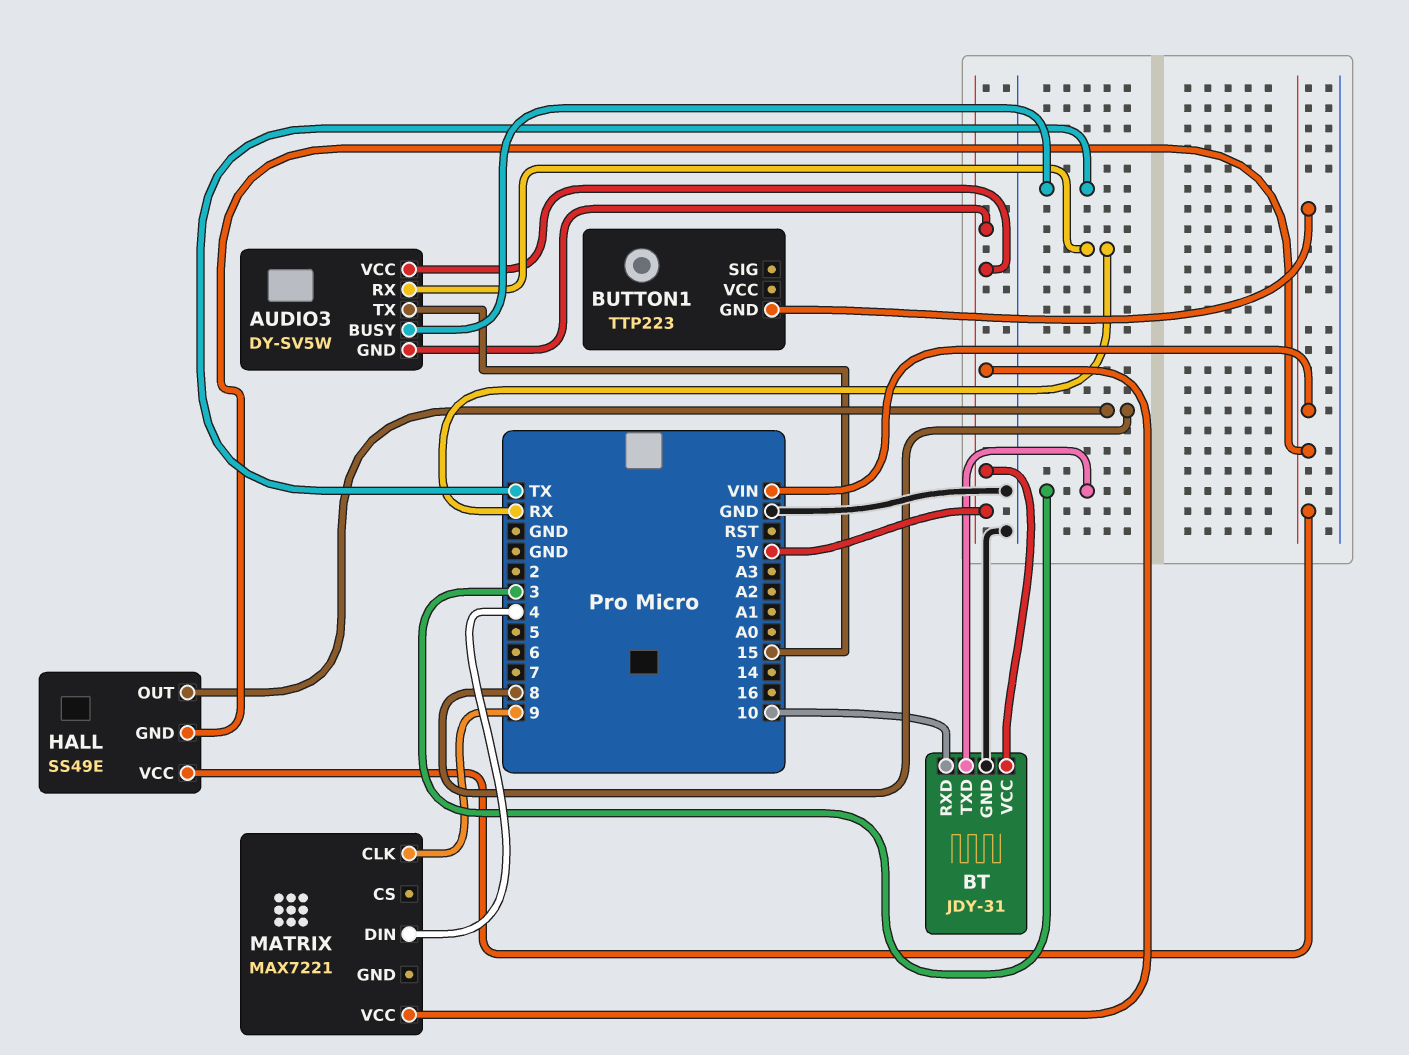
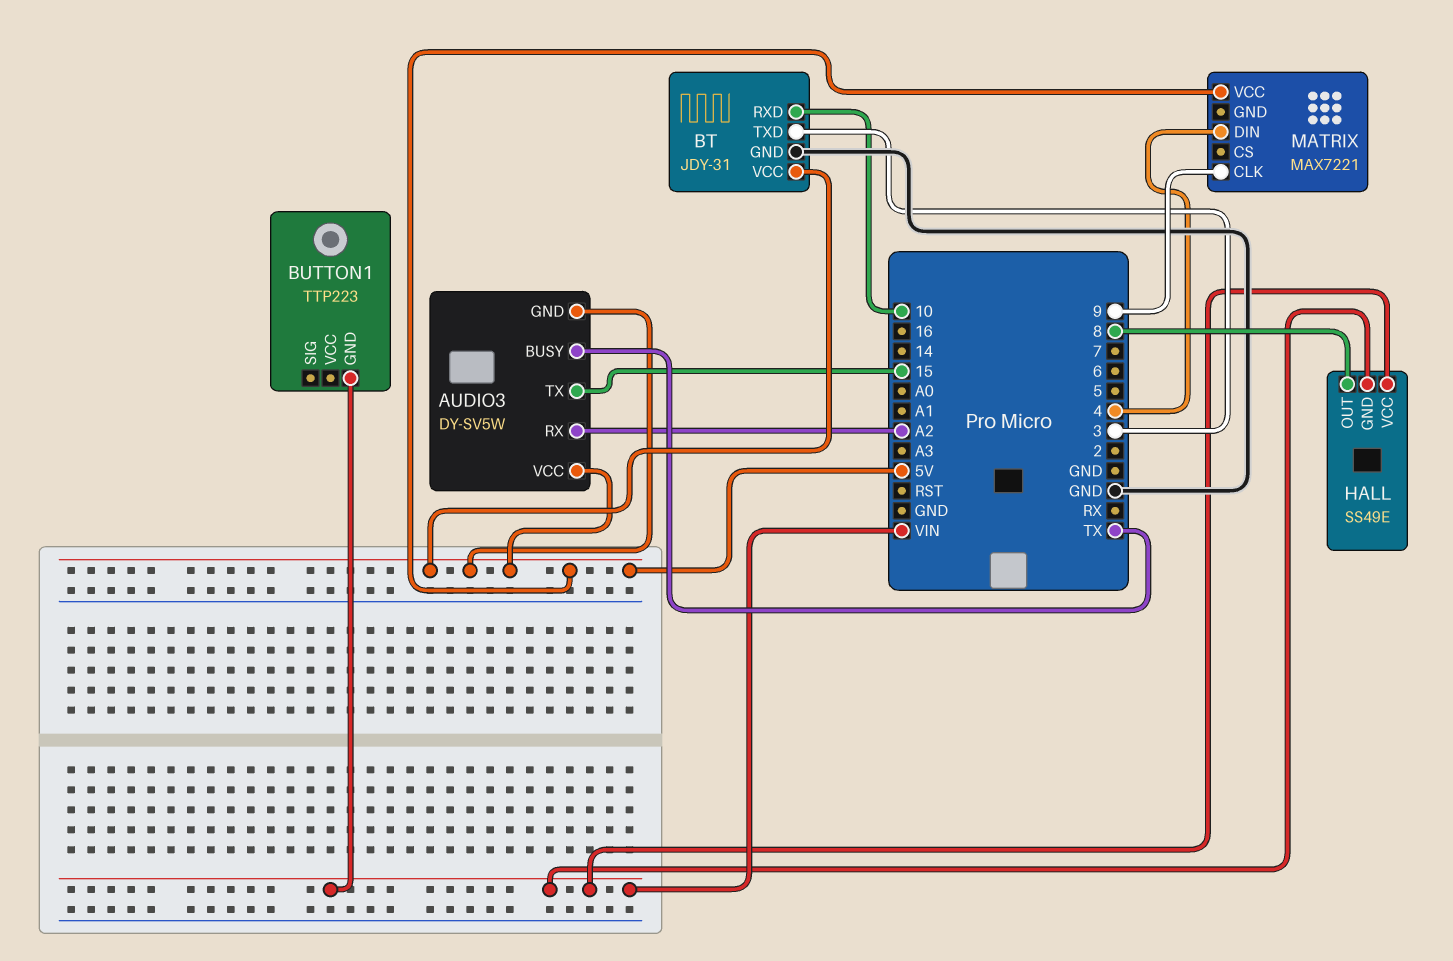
AUDIO3 pin RX: RX -> A2

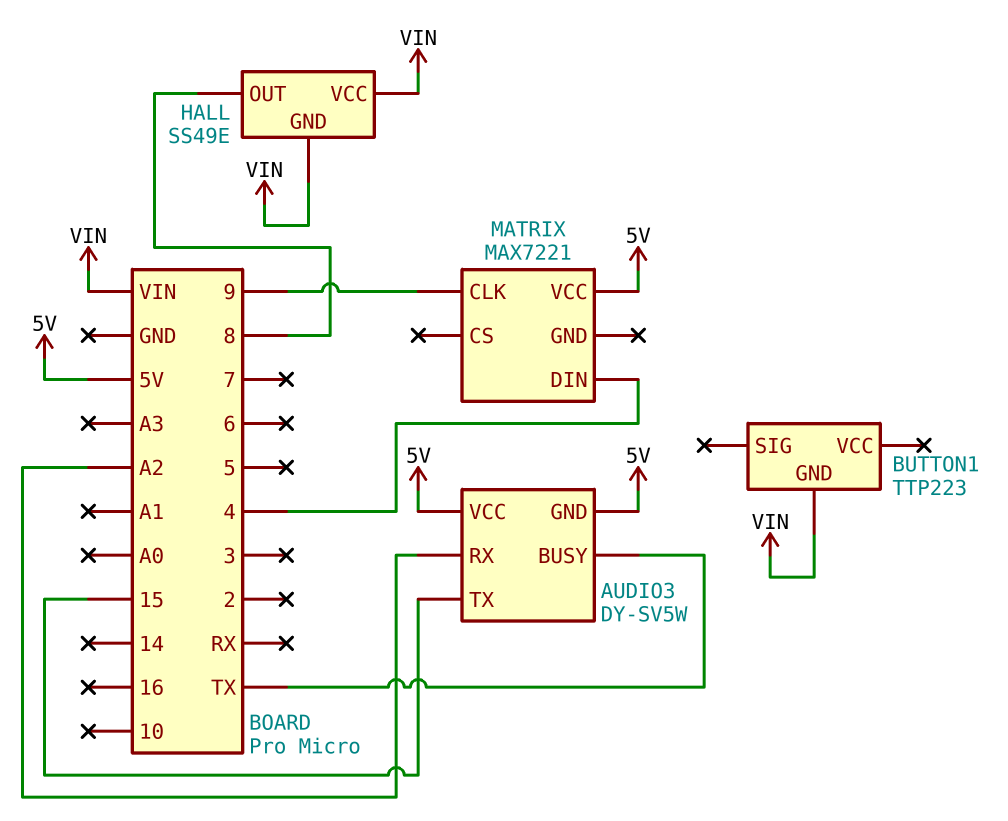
BT: JDY-31 -> none
BT pin GND: GND -> none
BT pin RXD: 10 -> none
BT pin TXD: 3 -> none
BT pin VCC: 5V -> none

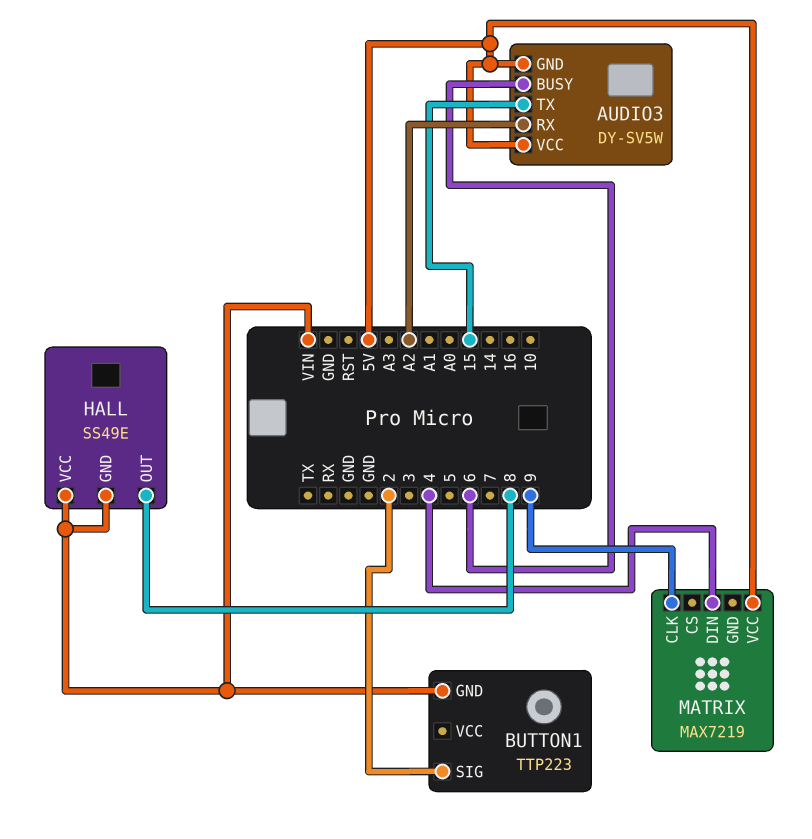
AUDIO3 pin BUSY: TX -> 6
BUTTON1 pin SIG: none -> 2
MATRIX: MAX7221 -> MAX7219

